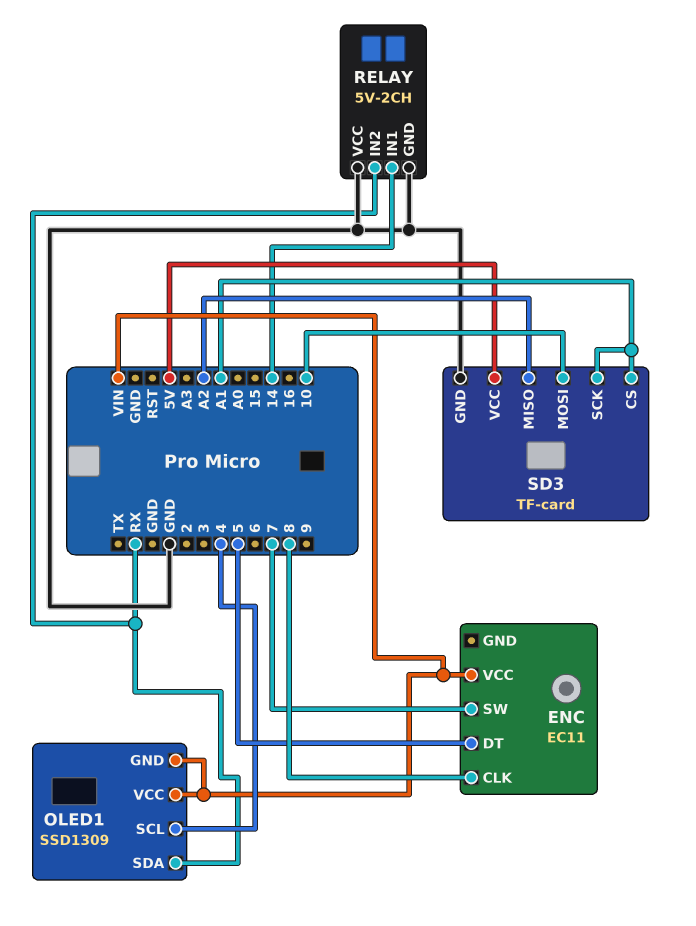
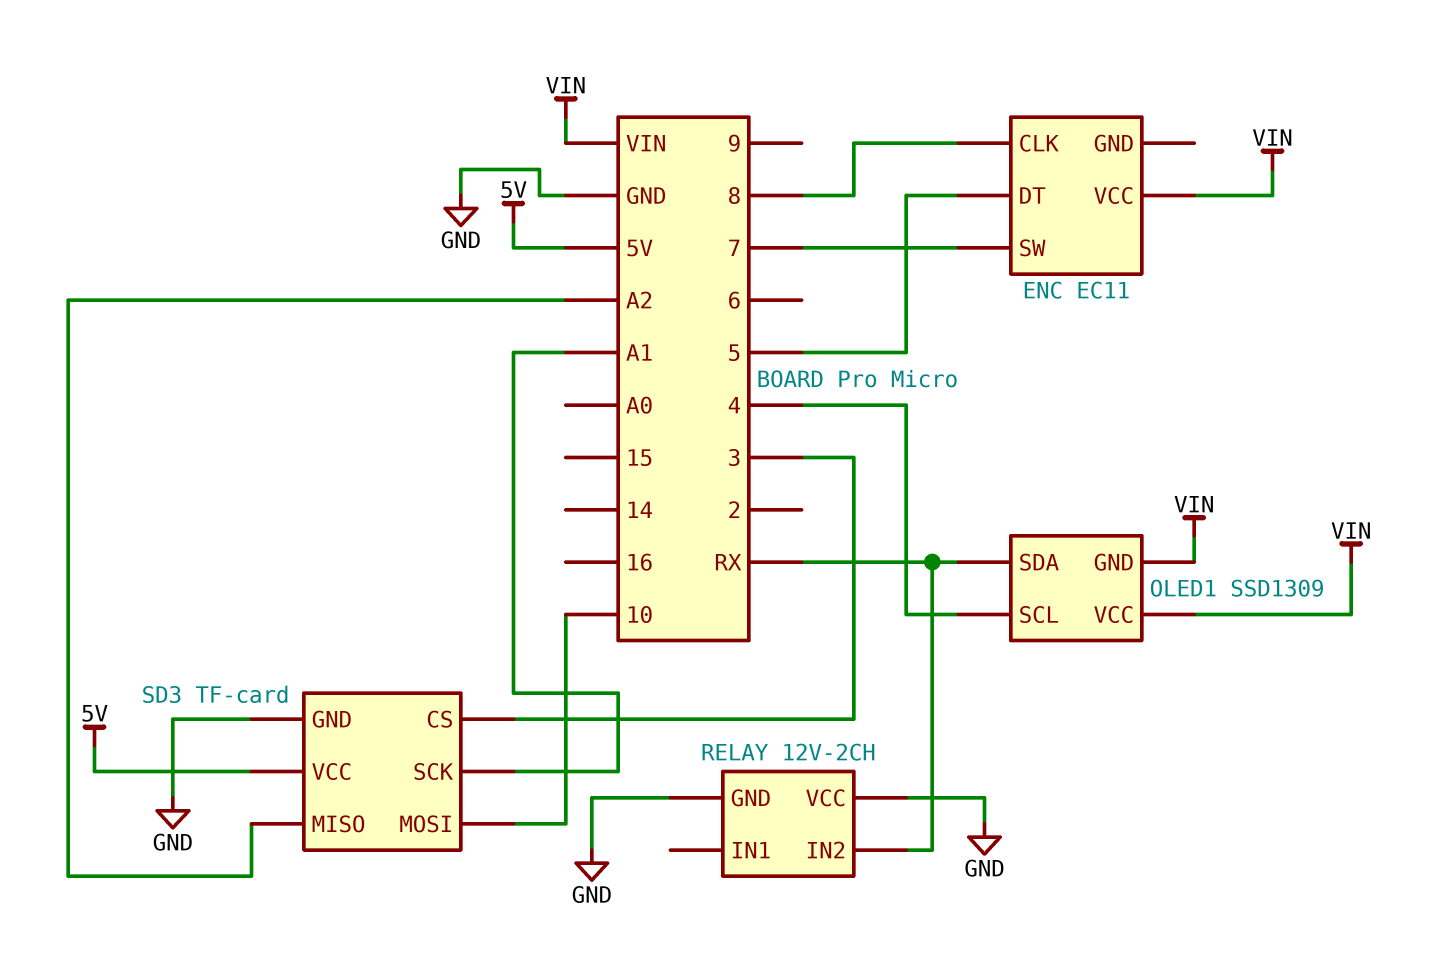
RELAY: 5V-2CH -> 12V-2CH
RELAY pin IN1: 14 -> none
SD3 pin CS: A1 -> 3

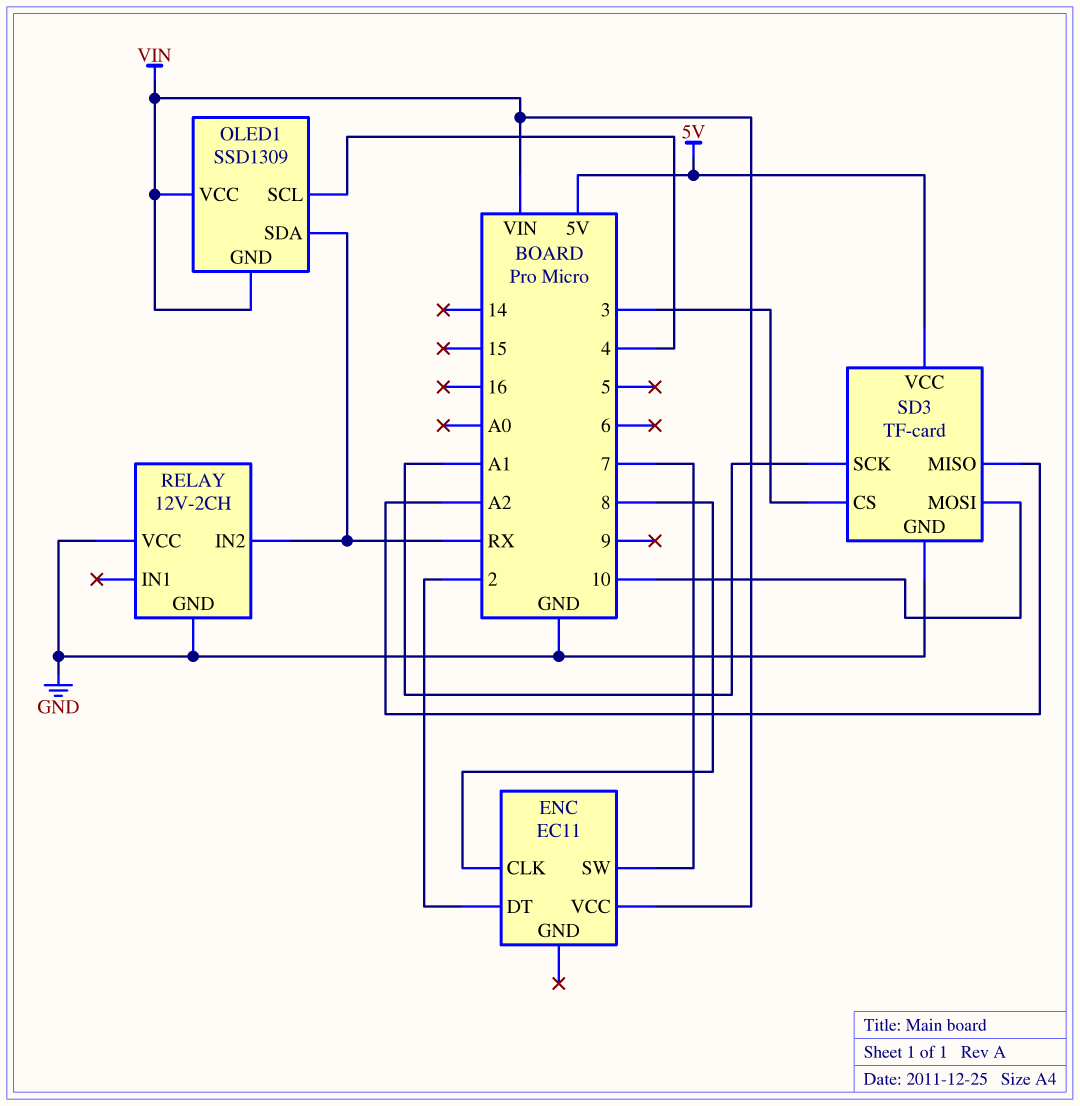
ENC pin DT: 5 -> 2

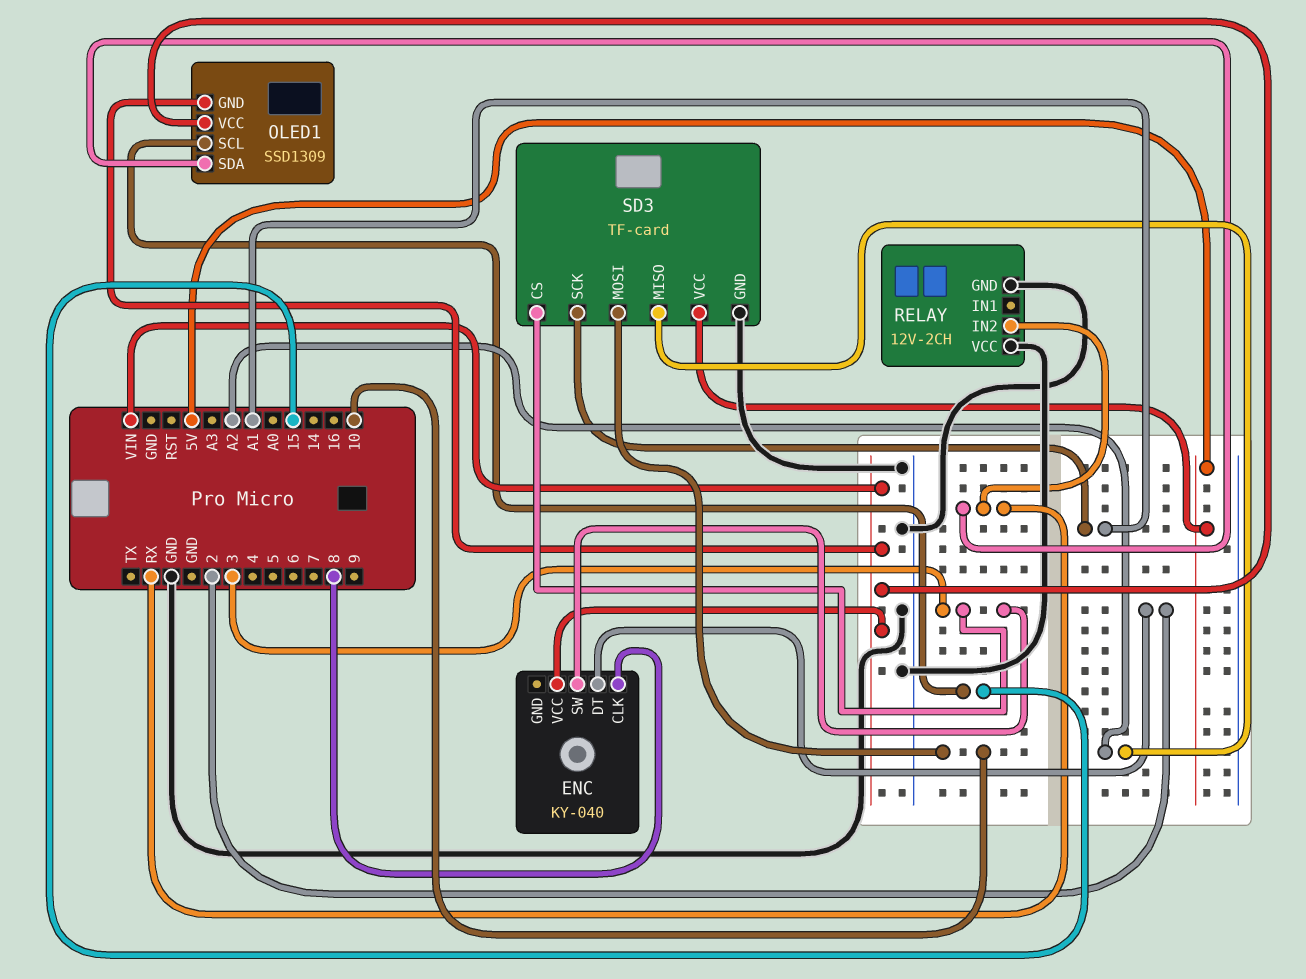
ENC: EC11 -> KY-040
ENC pin SW: 7 -> 3
OLED1 pin SCL: 4 -> 15

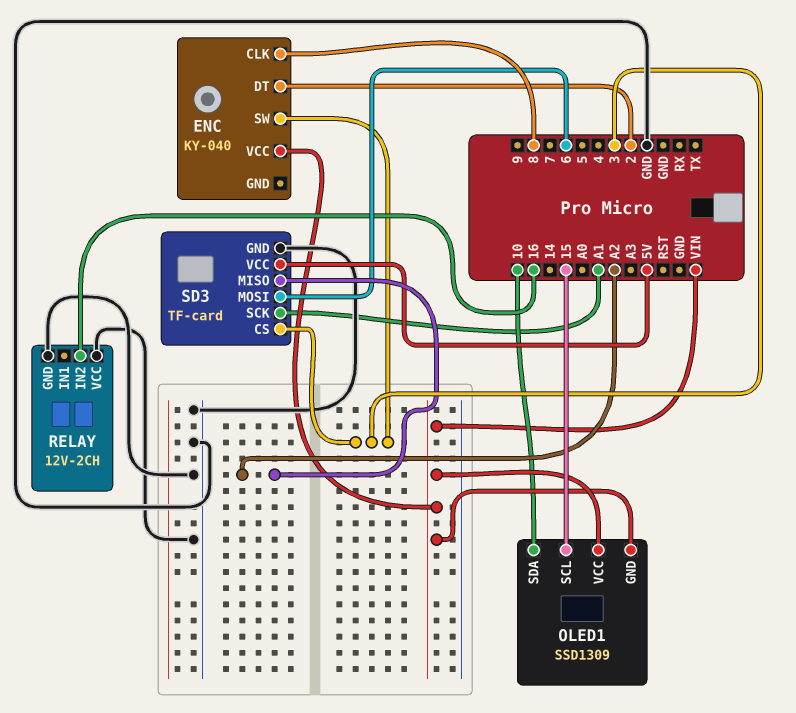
OLED1 pin SDA: RX -> 10
RELAY pin IN2: RX -> 16
SD3 pin MOSI: 10 -> 6

